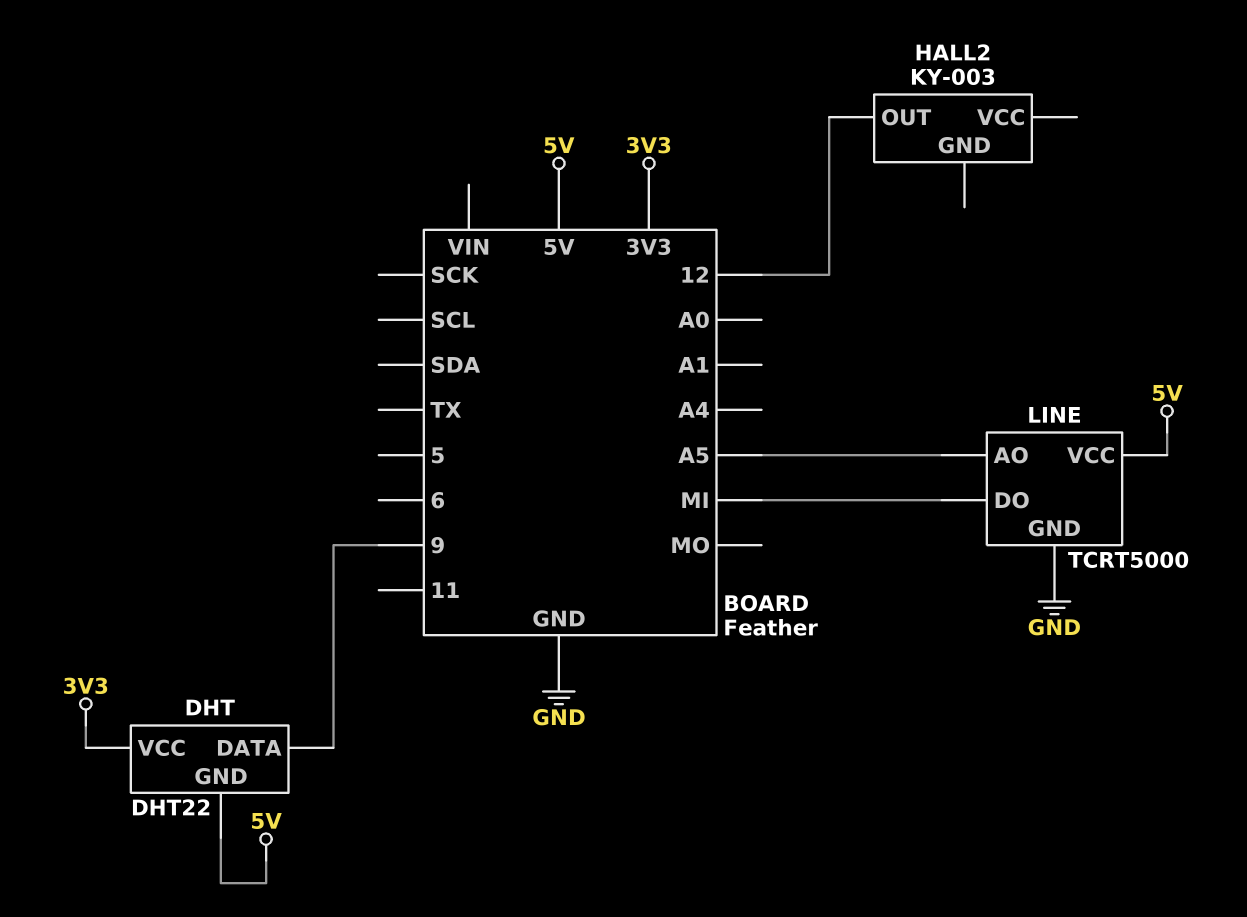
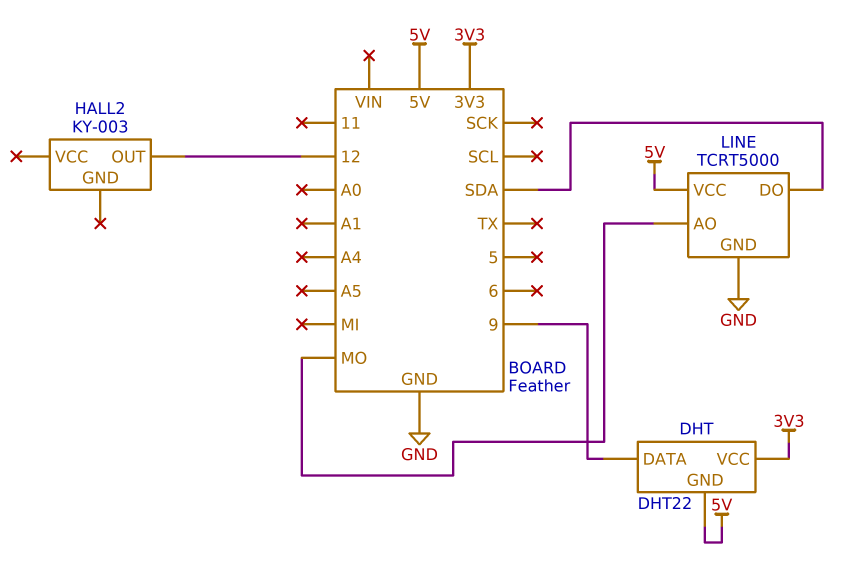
LINE pin AO: A5 -> MO
LINE pin DO: MI -> SDA

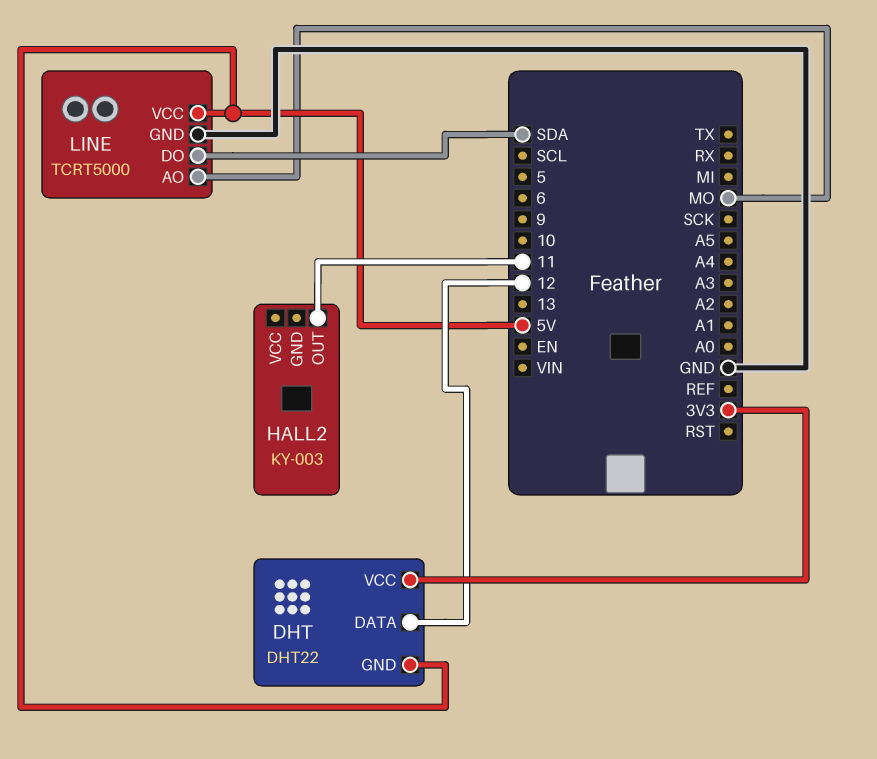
DHT pin DATA: 9 -> 12
HALL2 pin OUT: 12 -> 11

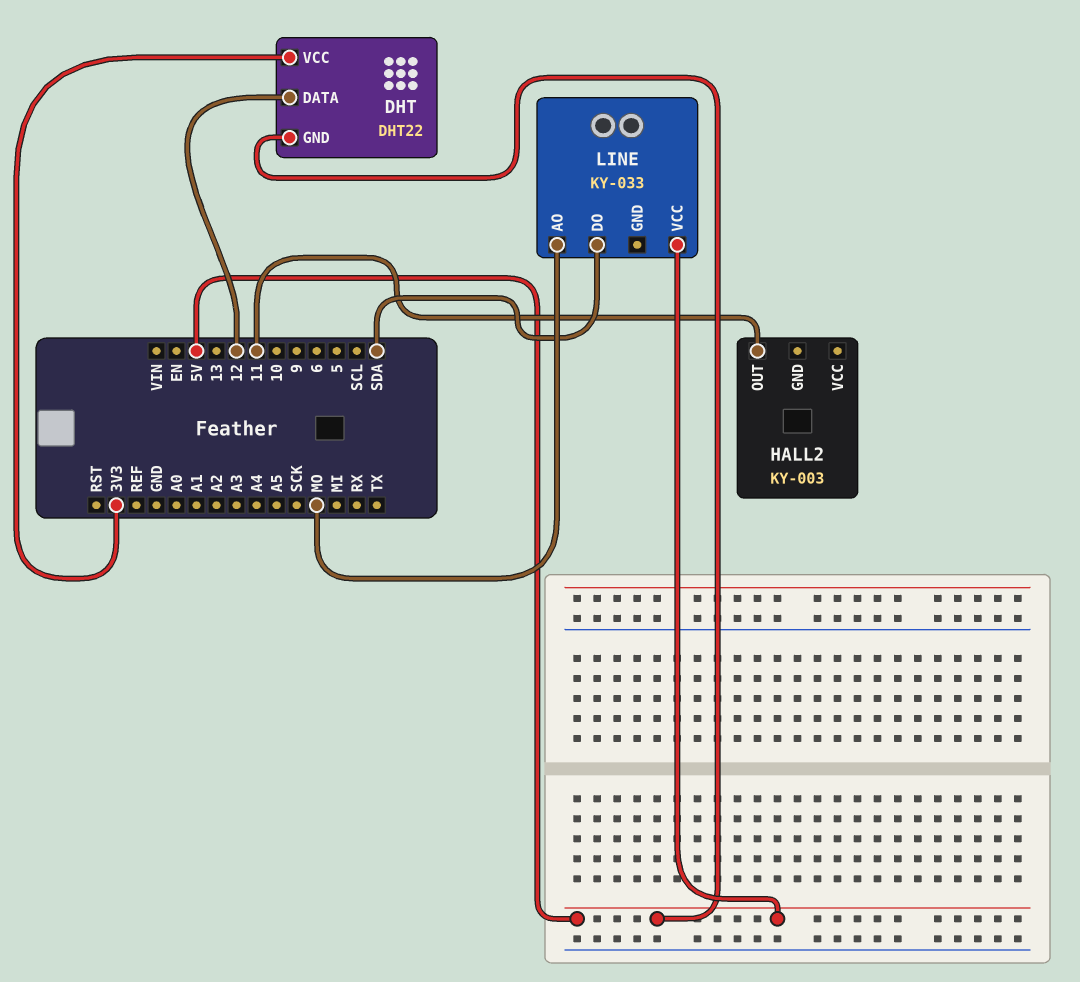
LINE: TCRT5000 -> KY-033
LINE pin GND: GND -> none

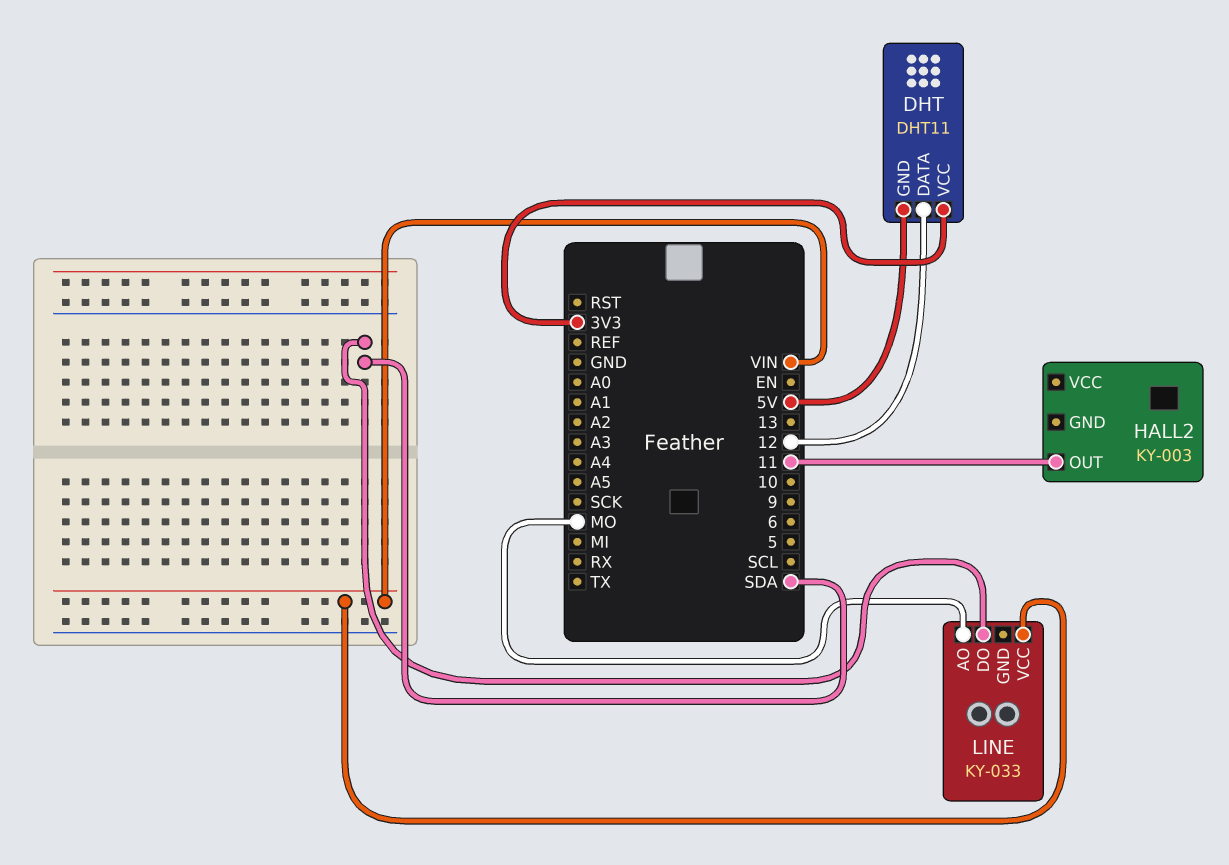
DHT: DHT22 -> DHT11
LINE pin VCC: 5V -> VIN

